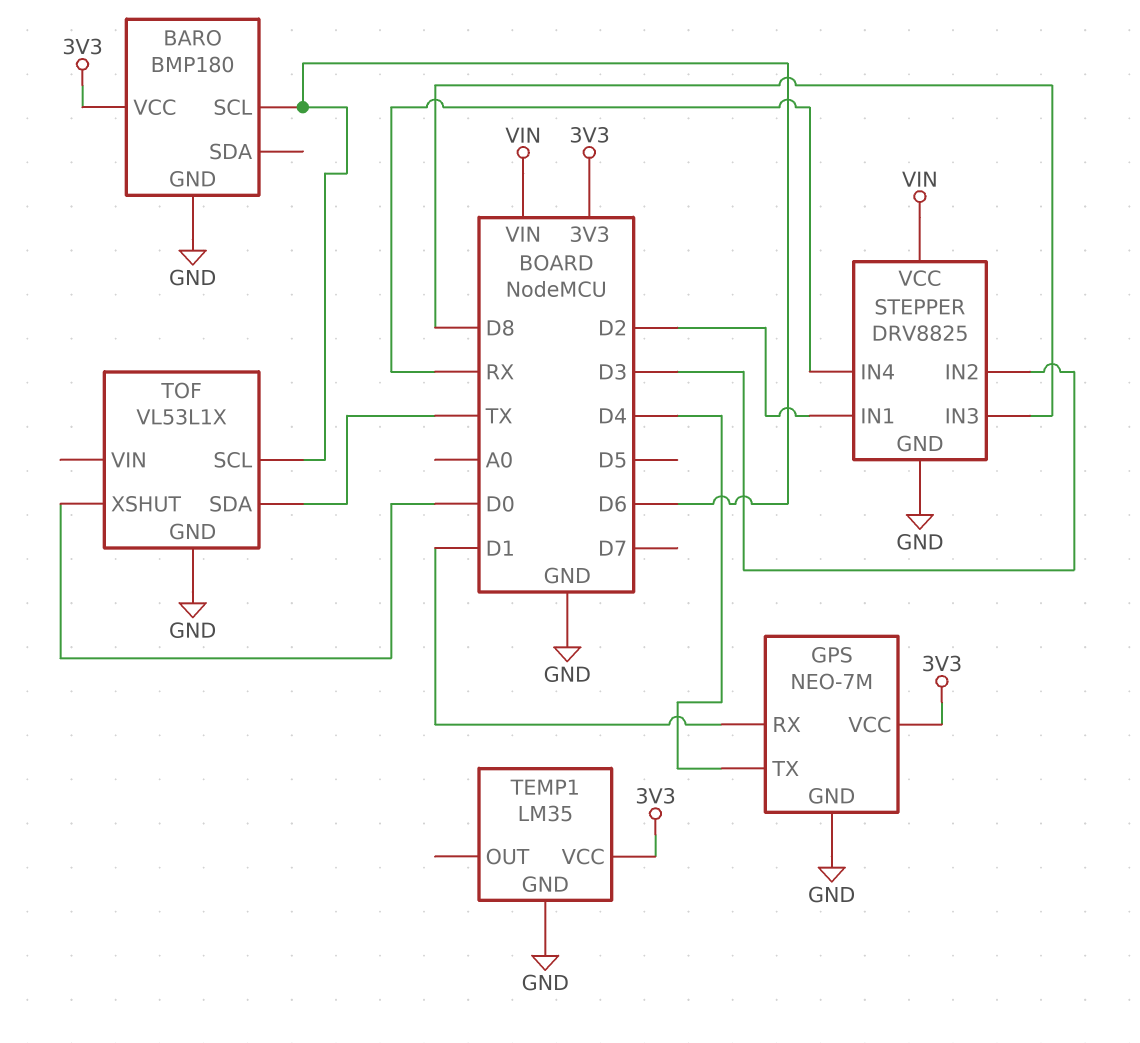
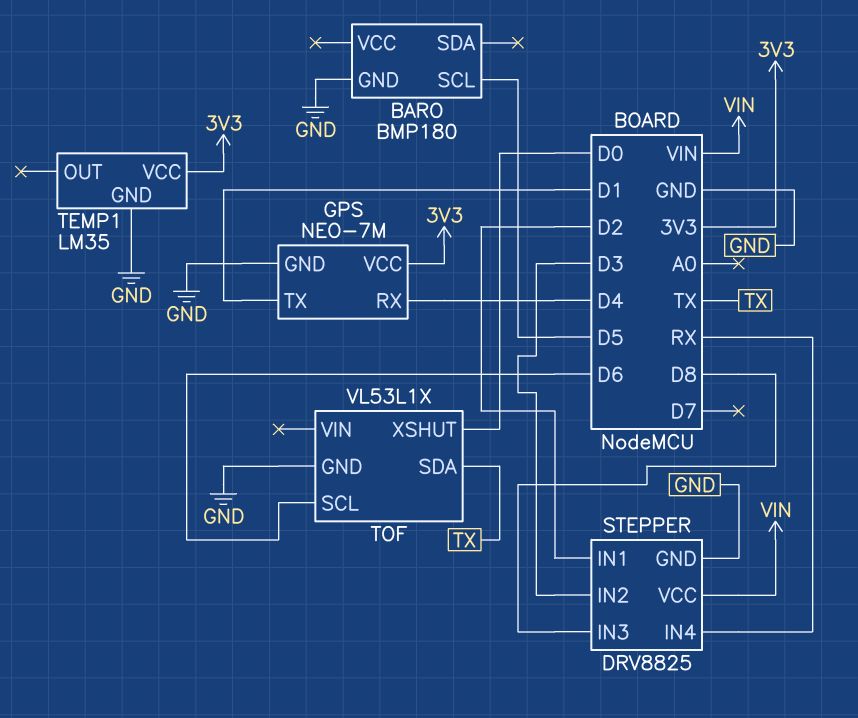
BARO pin SCL: D6 -> D5
BARO pin VCC: 3V3 -> none
GPS pin RX: D1 -> D4
GPS pin TX: D4 -> D1

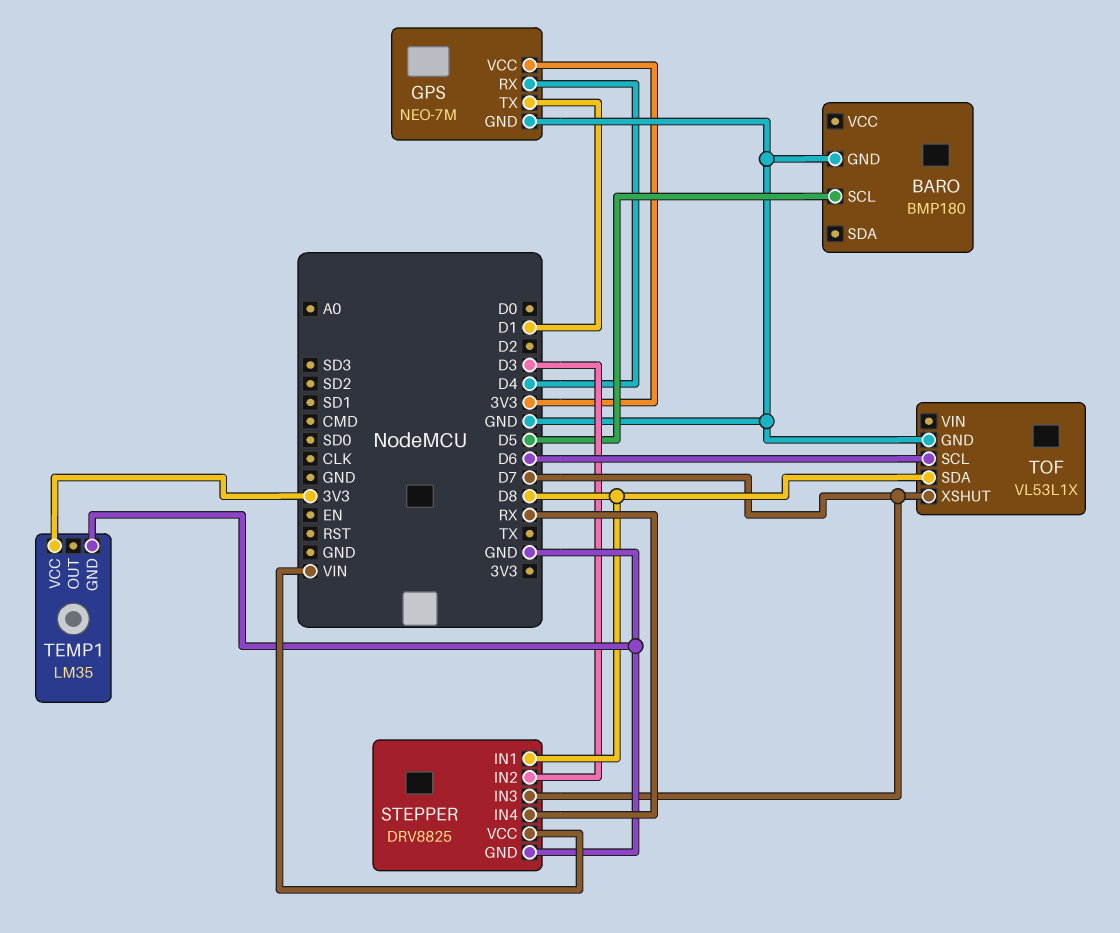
STEPPER pin IN1: D2 -> D8
STEPPER pin IN3: D8 -> D7
TOF pin SDA: TX -> D8
TOF pin XSHUT: D0 -> D7

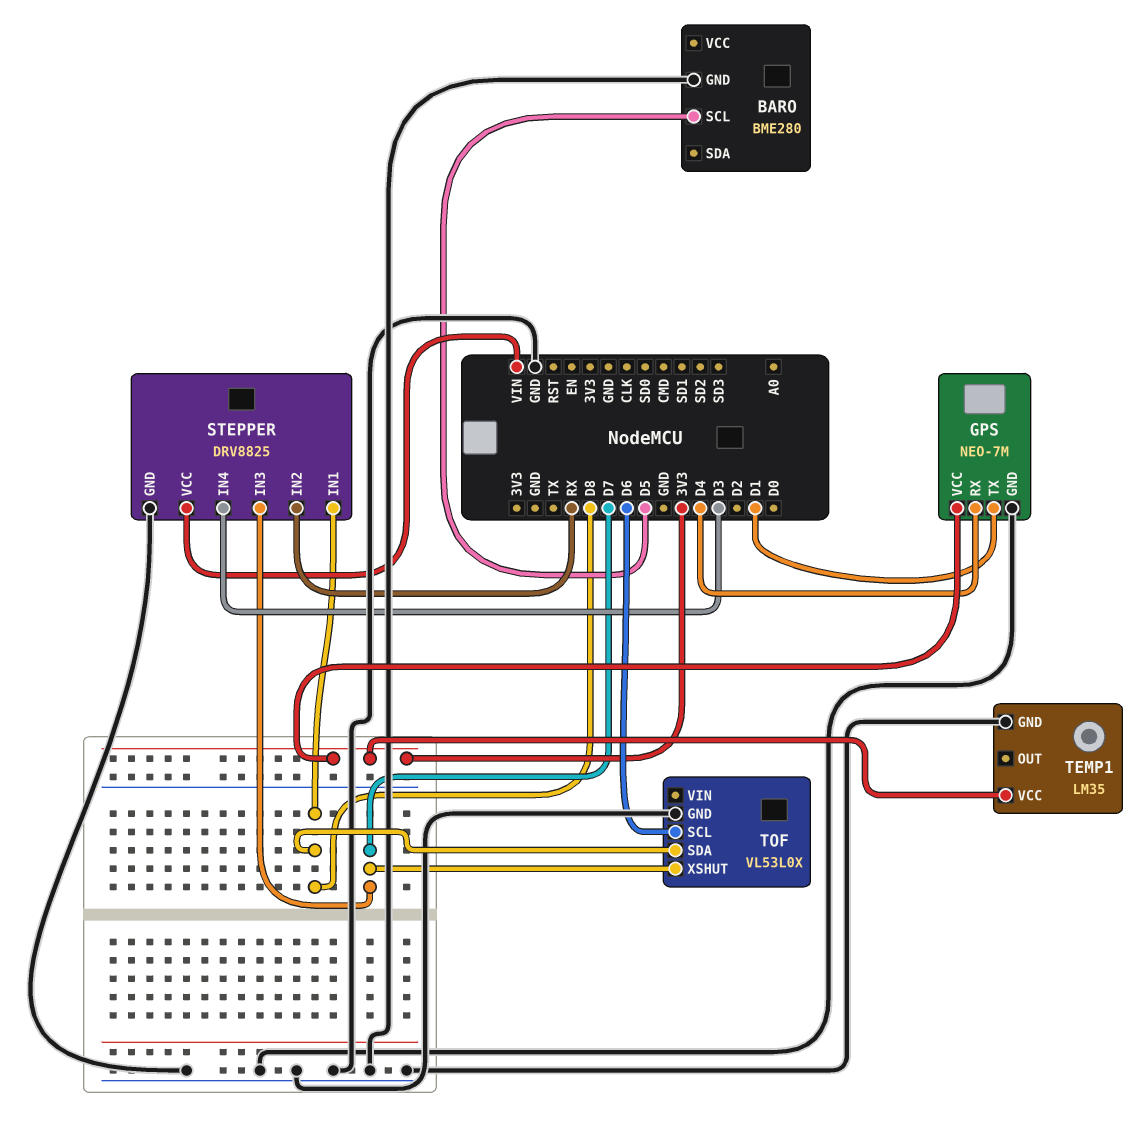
BARO: BMP180 -> BME280
STEPPER pin IN2: D3 -> RX
STEPPER pin IN4: RX -> D3
TOF: VL53L1X -> VL53L0X

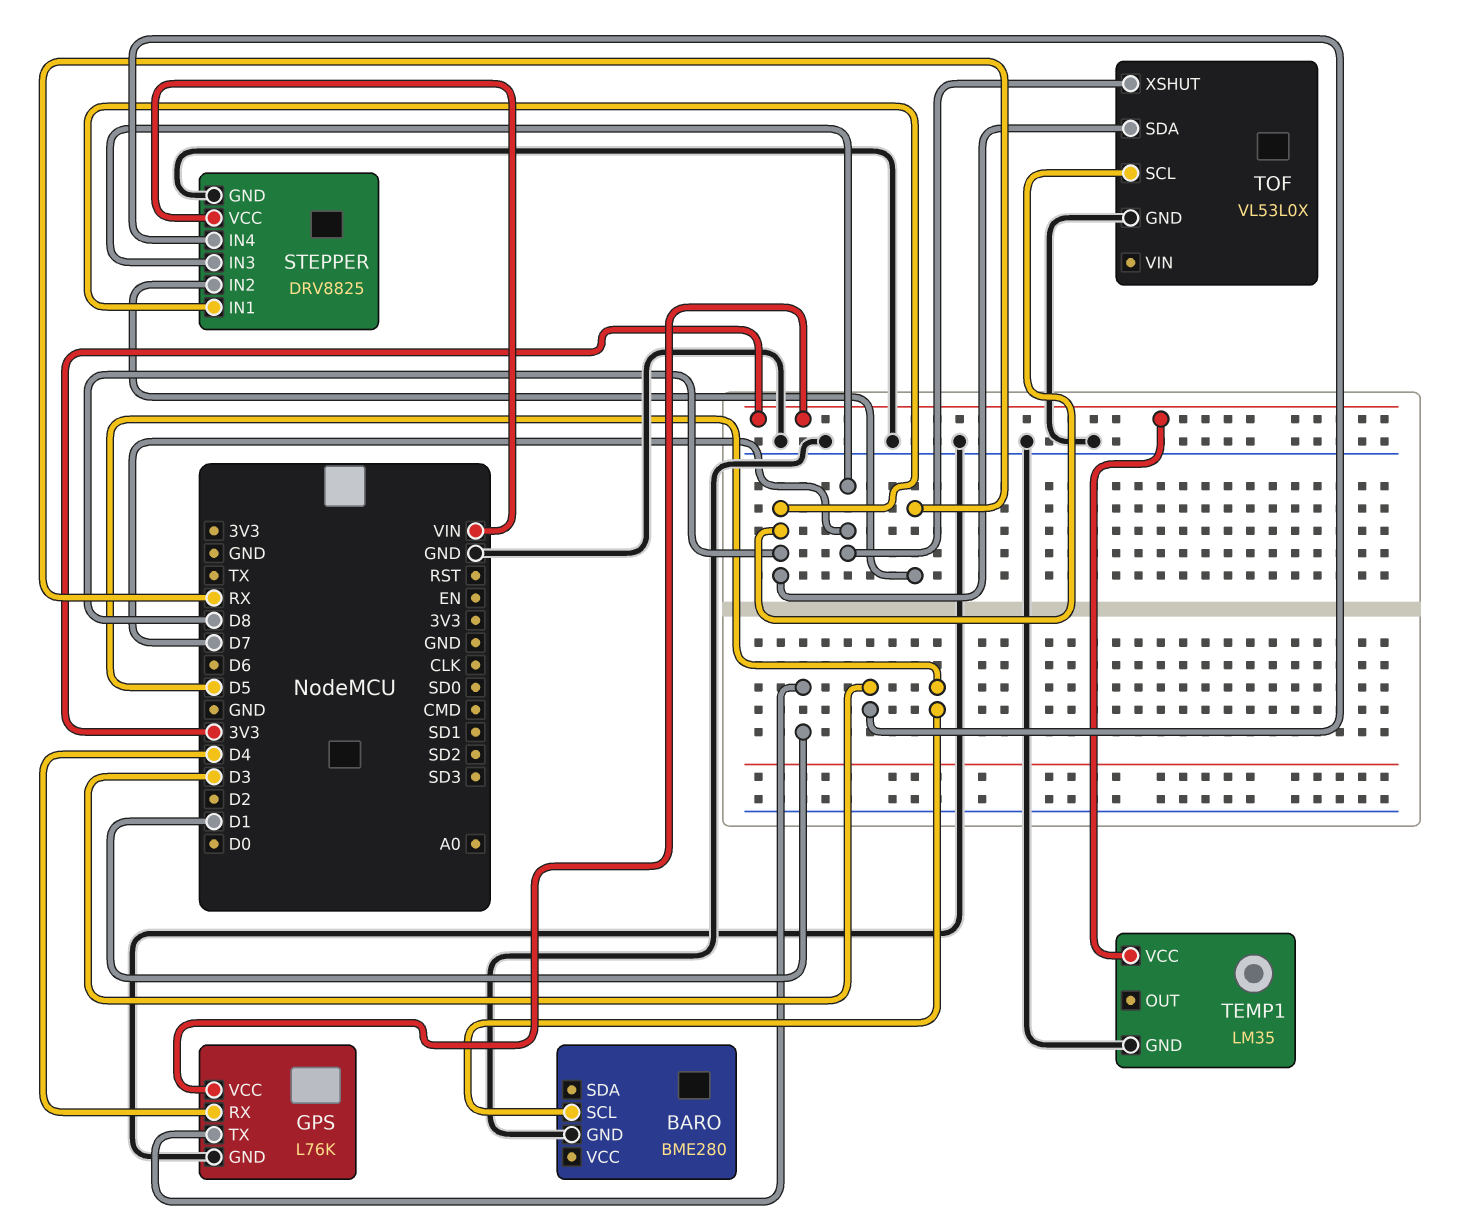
GPS: NEO-7M -> L76K
TOF pin SCL: D6 -> D8

